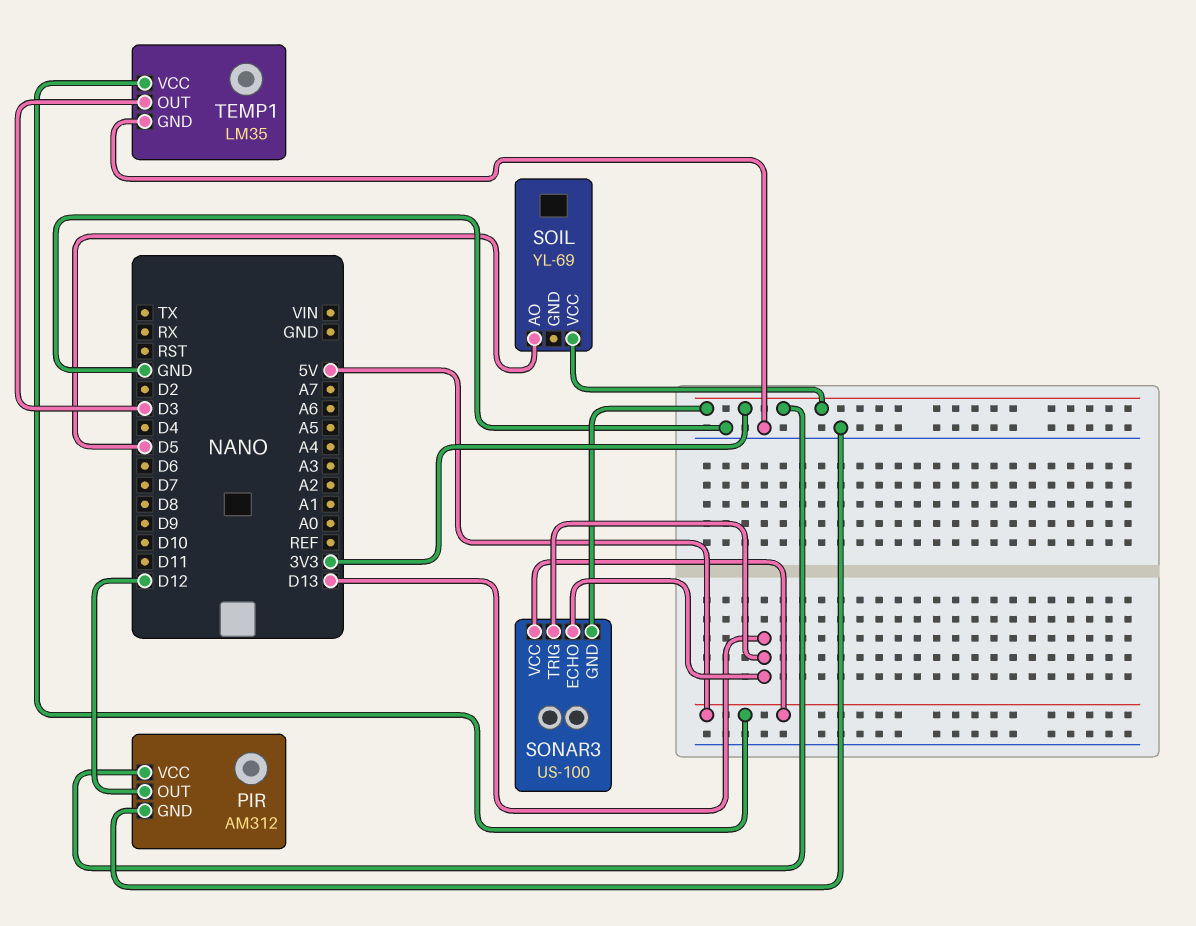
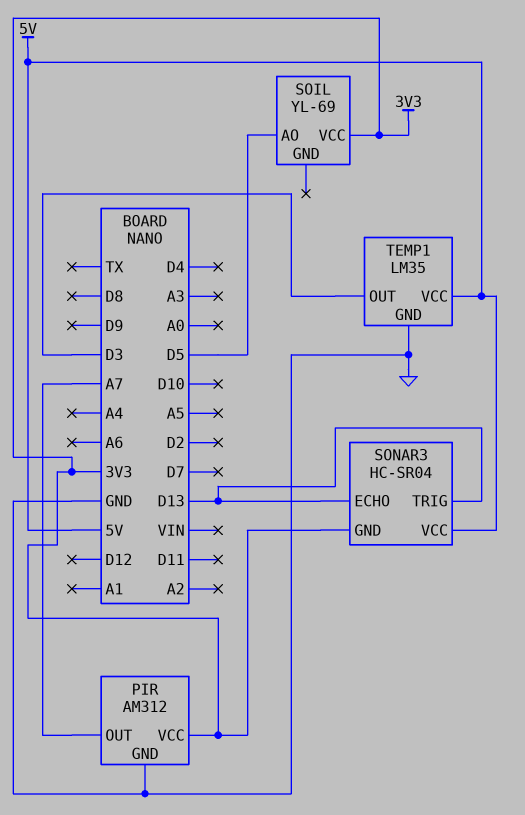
PIR pin OUT: D12 -> A7
SONAR3: US-100 -> HC-SR04

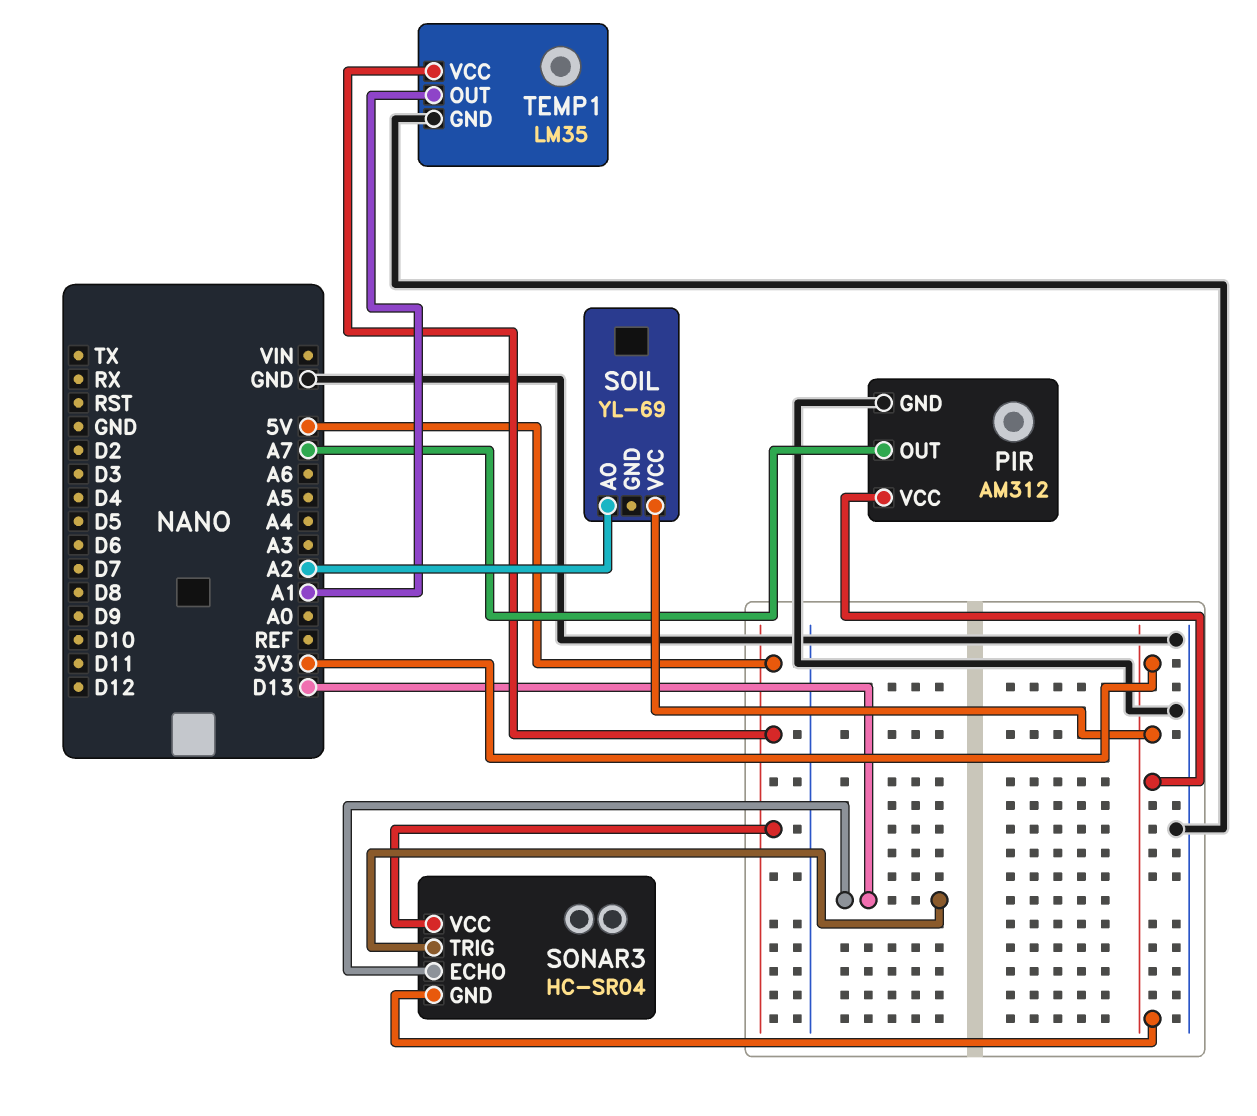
SOIL pin AO: D5 -> A2
TEMP1 pin OUT: D3 -> A1

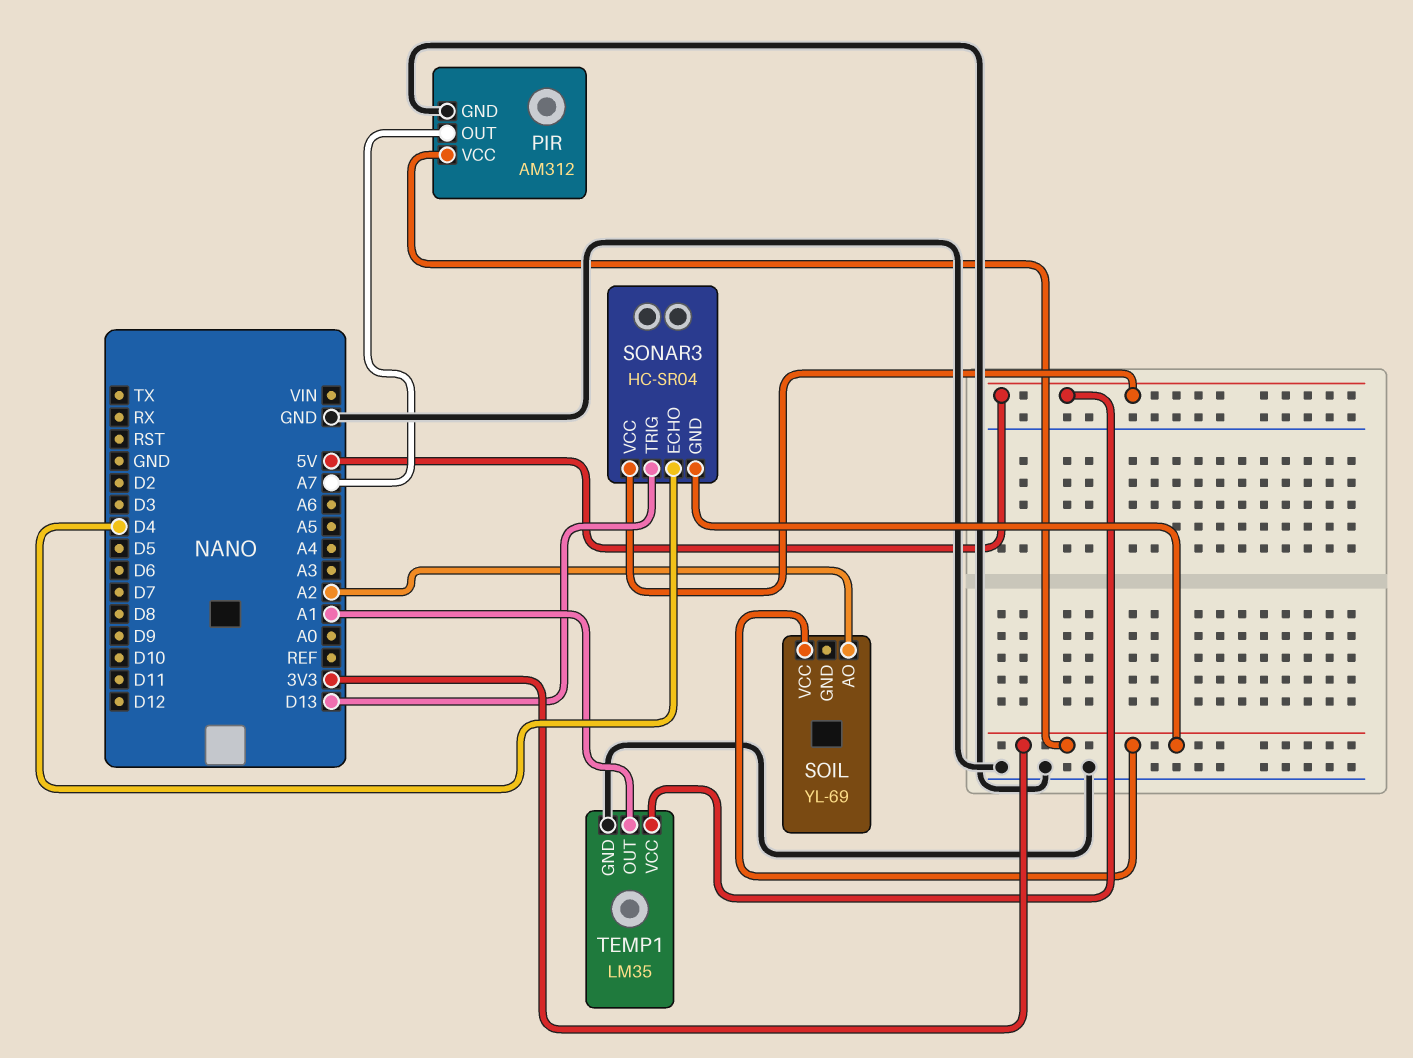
SONAR3 pin ECHO: D13 -> D4

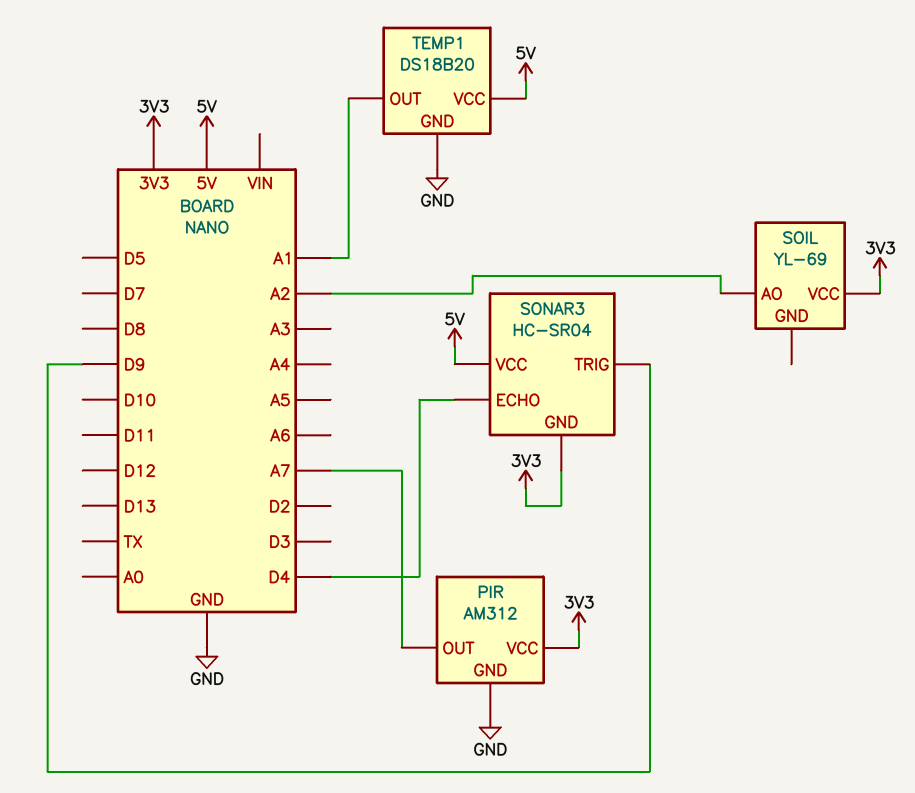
SONAR3 pin TRIG: D13 -> D9
TEMP1: LM35 -> DS18B20

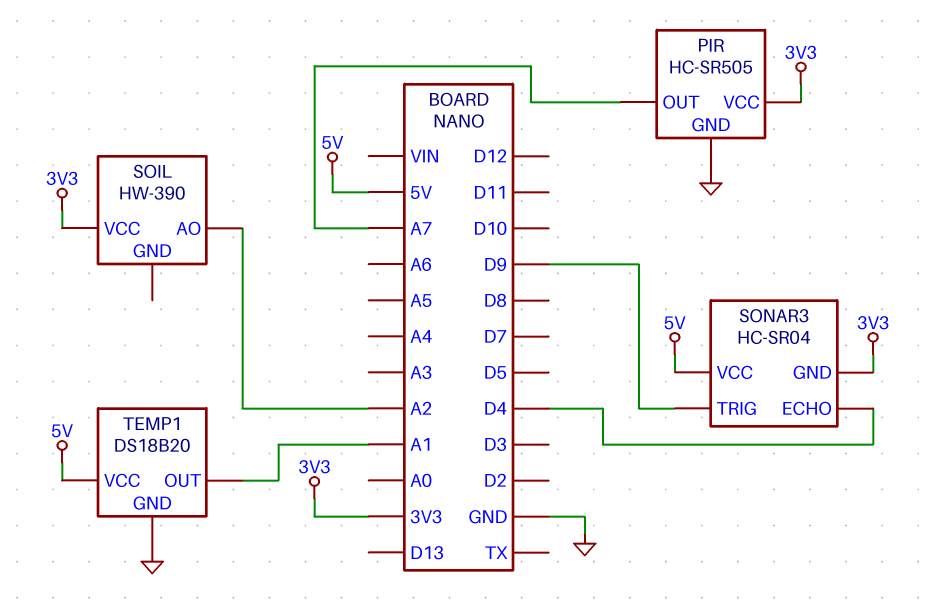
PIR: AM312 -> HC-SR505
SOIL: YL-69 -> HW-390

